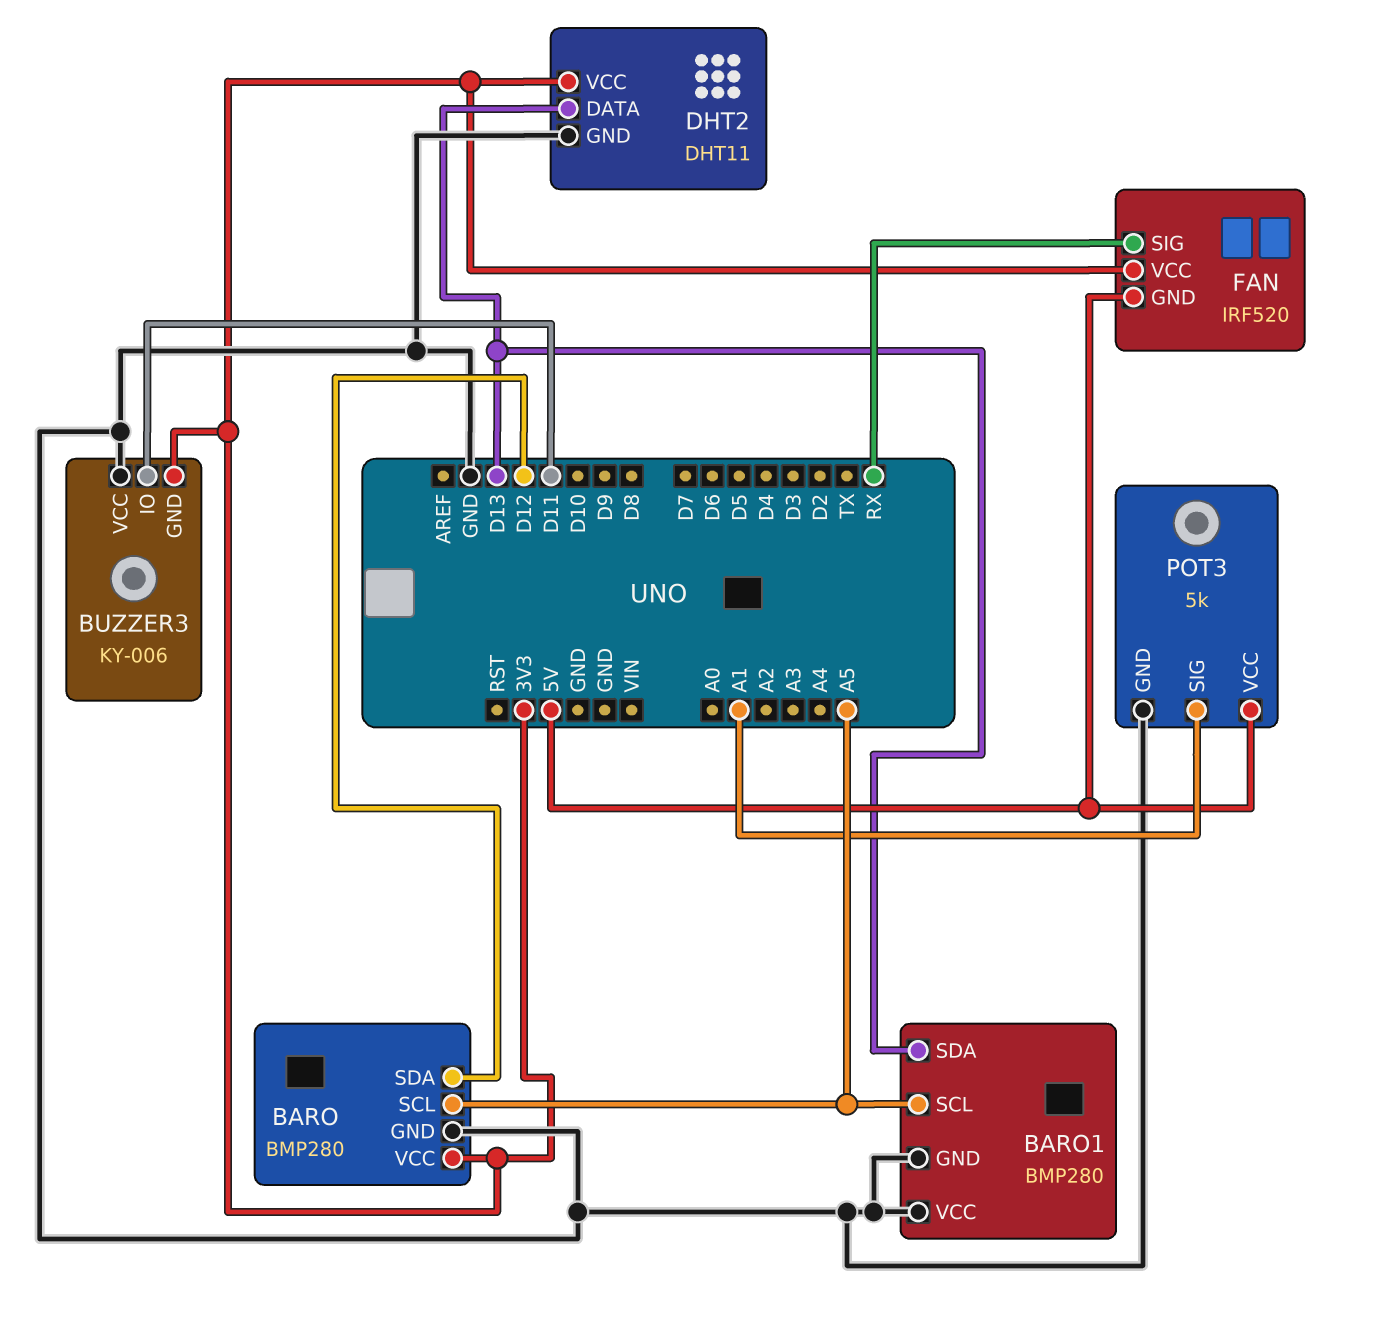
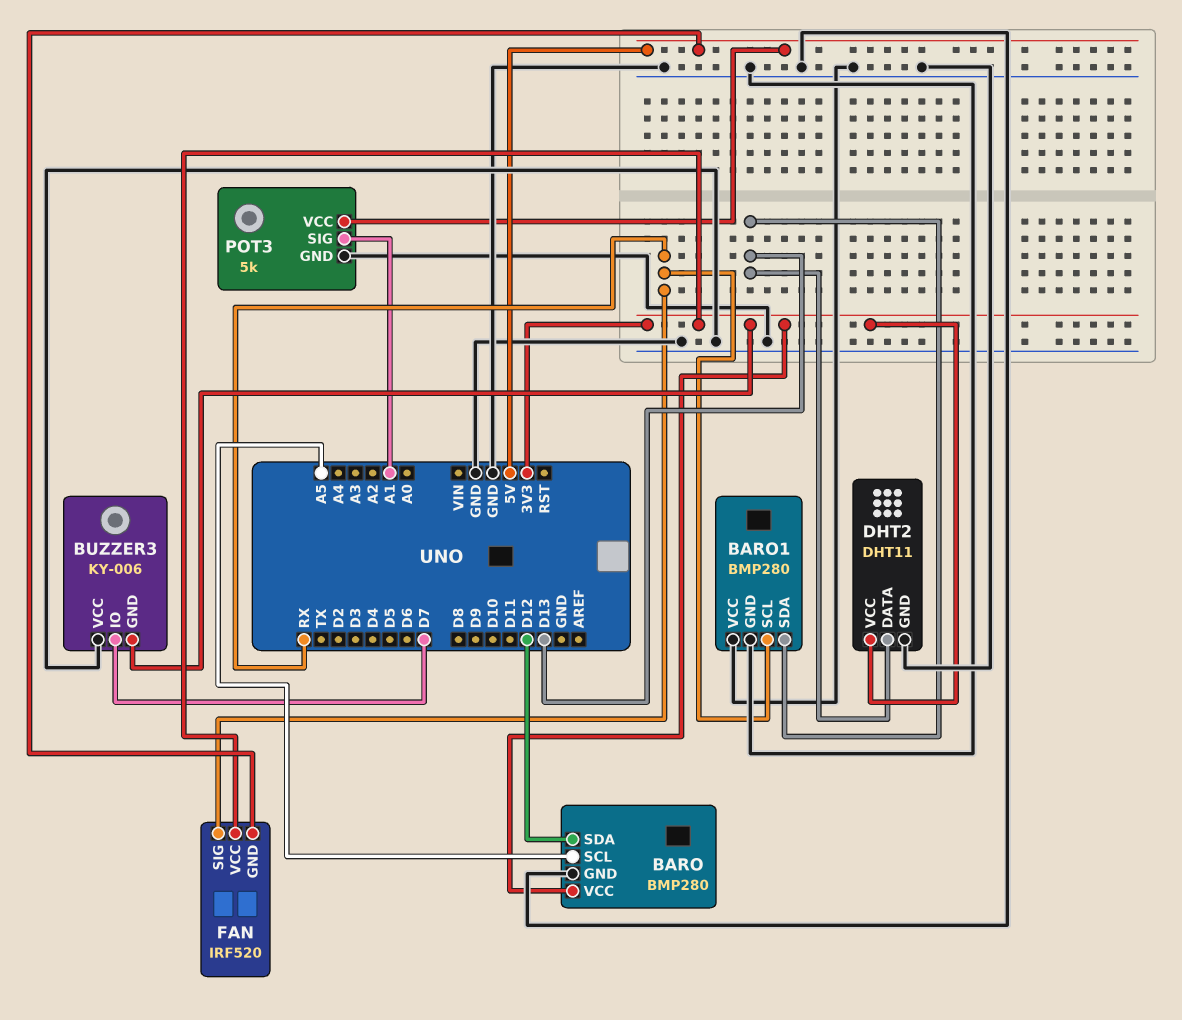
BARO1 pin SCL: A5 -> RX
BUZZER3 pin IO: D11 -> D7

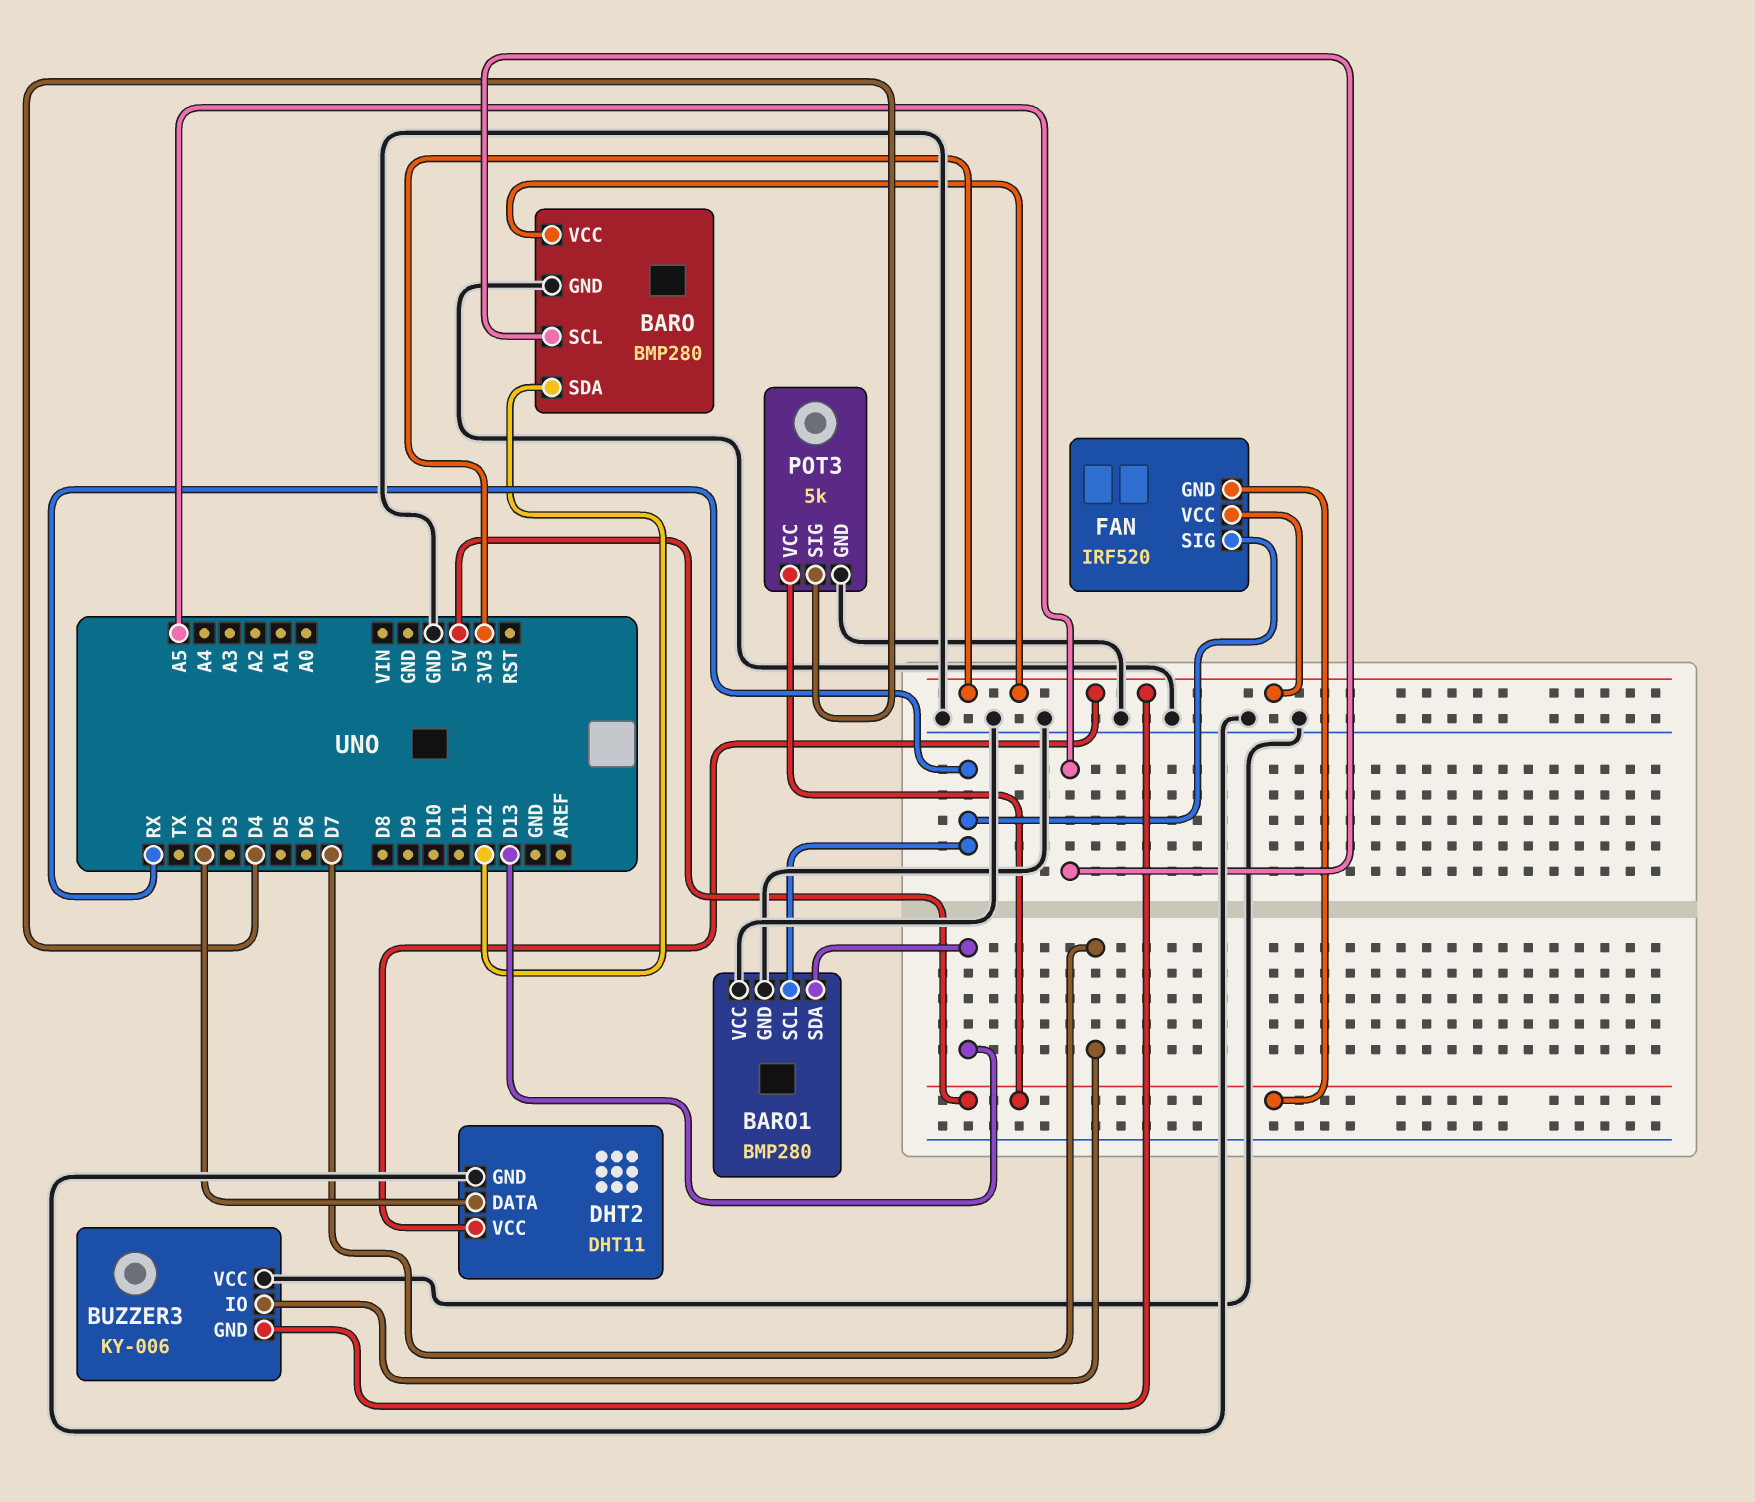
DHT2 pin DATA: D13 -> D2
POT3 pin SIG: A1 -> D4

